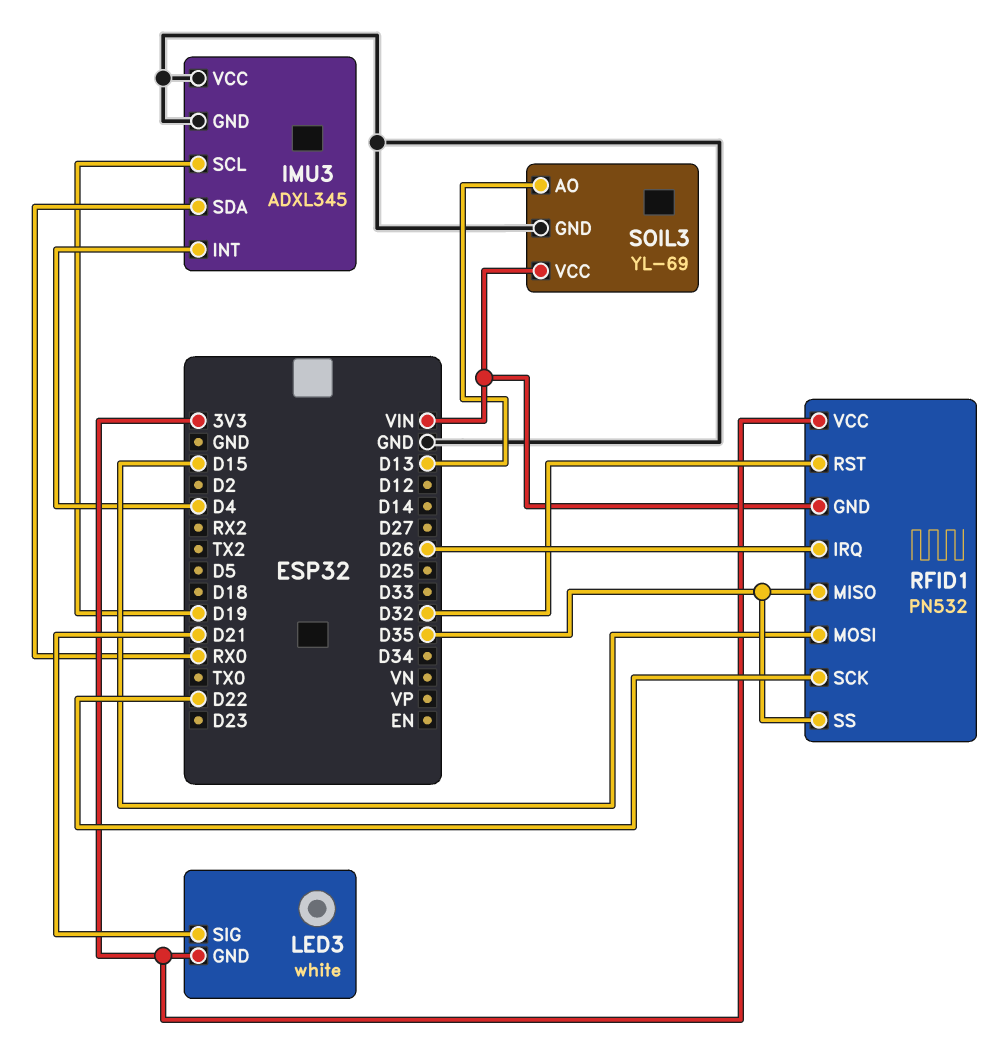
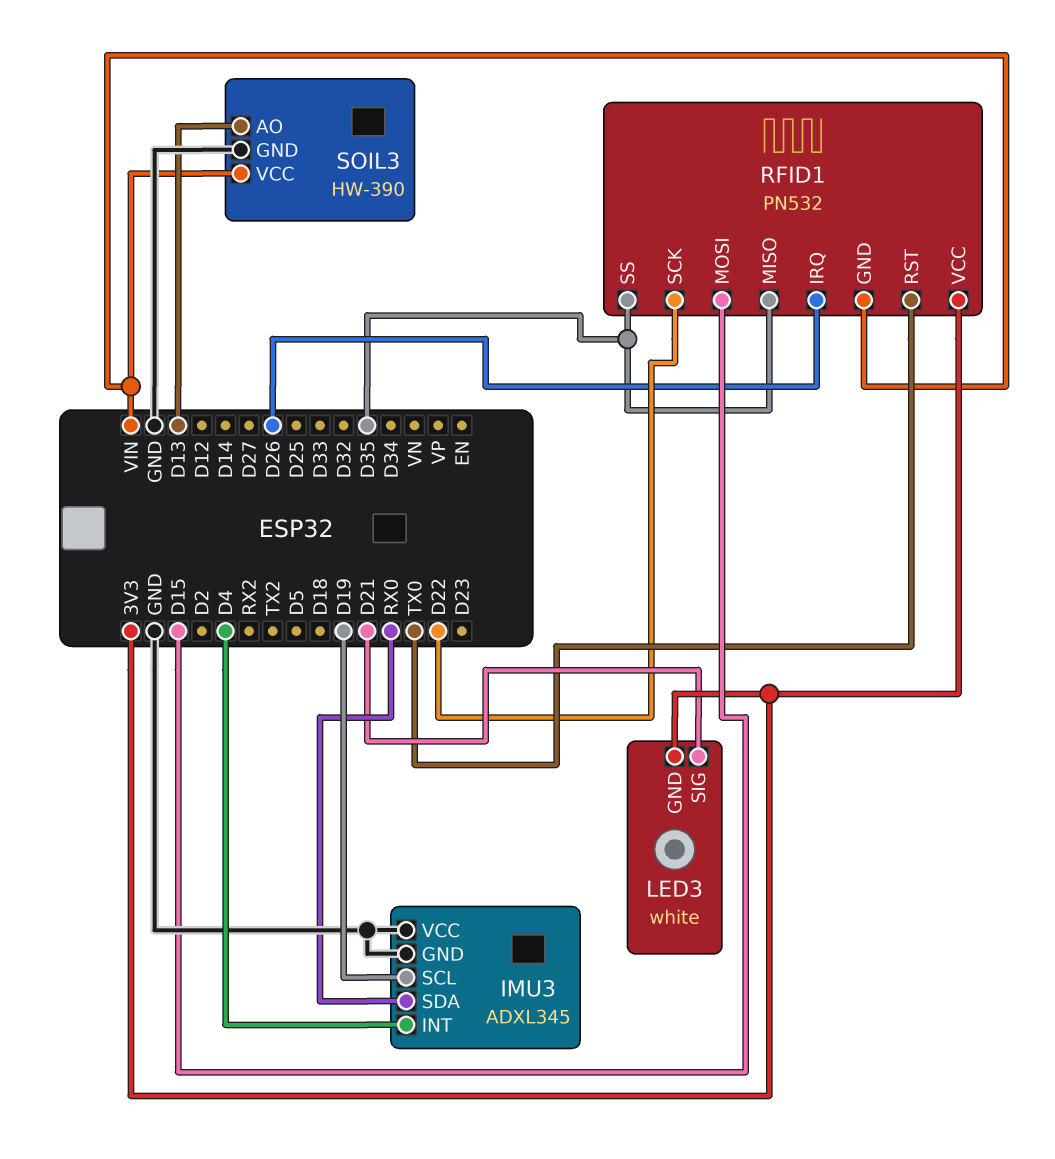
RFID1 pin RST: D32 -> TX0
SOIL3: YL-69 -> HW-390

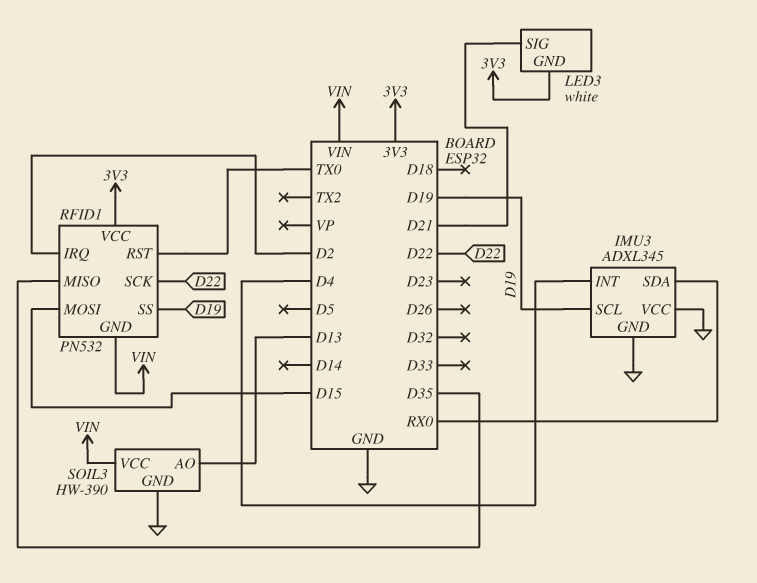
RFID1 pin IRQ: D26 -> D2
RFID1 pin SS: D35 -> D19

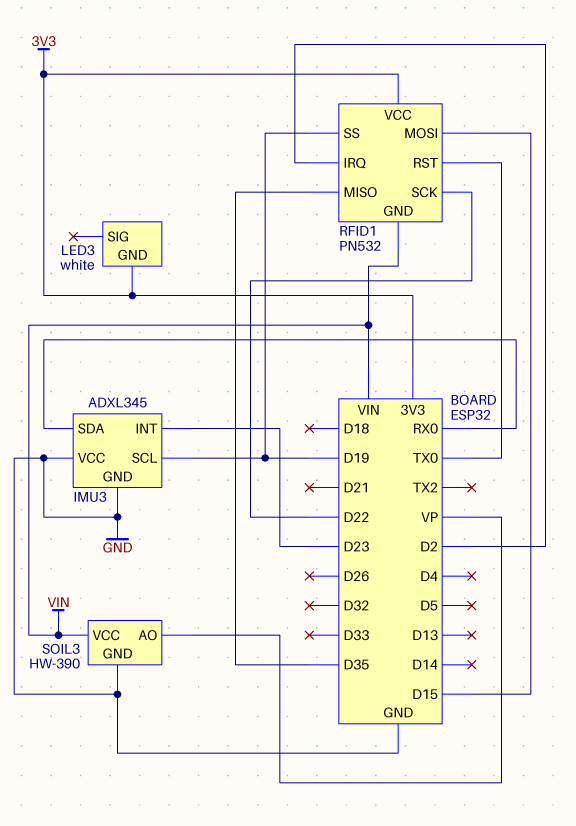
IMU3 pin INT: D4 -> D23
LED3 pin SIG: D21 -> none
SOIL3 pin AO: D13 -> VP

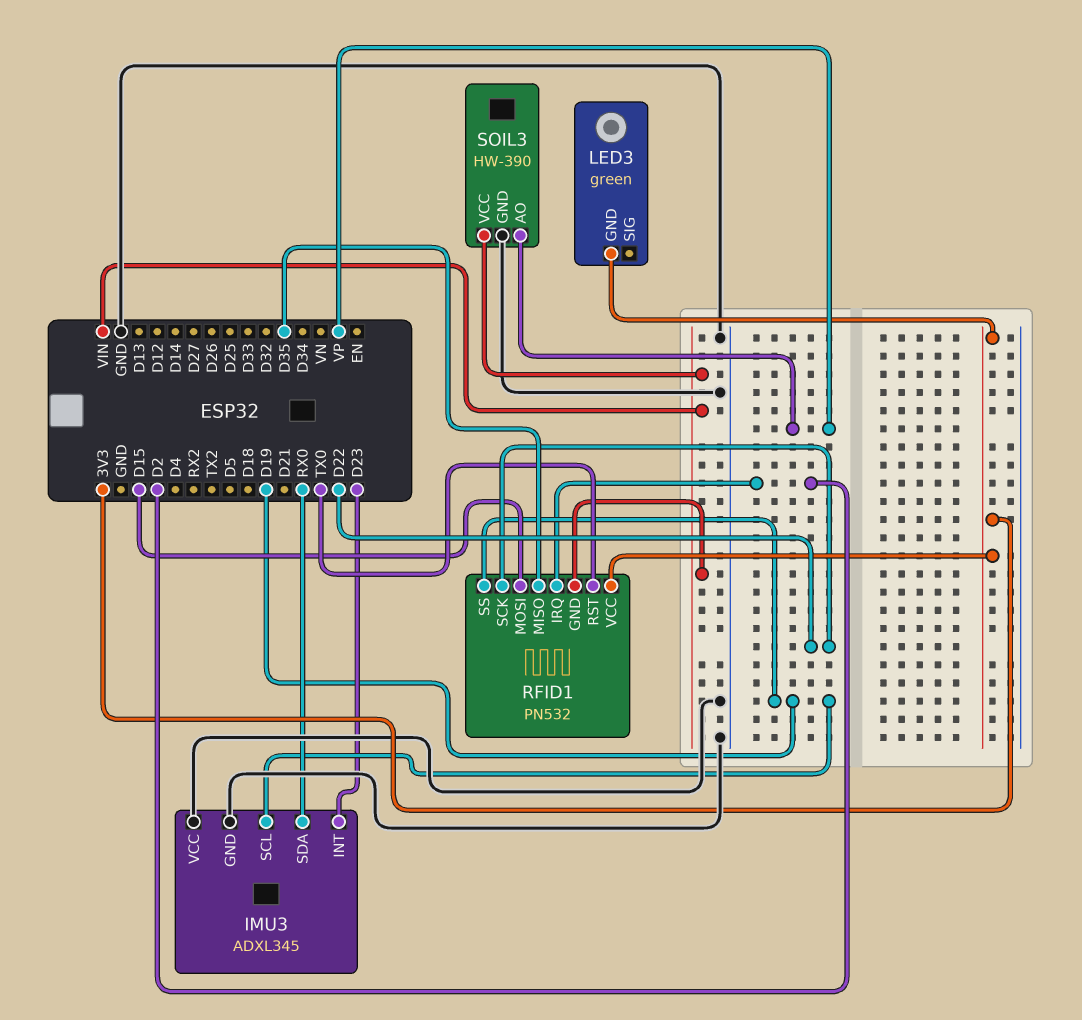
LED3: white -> green

